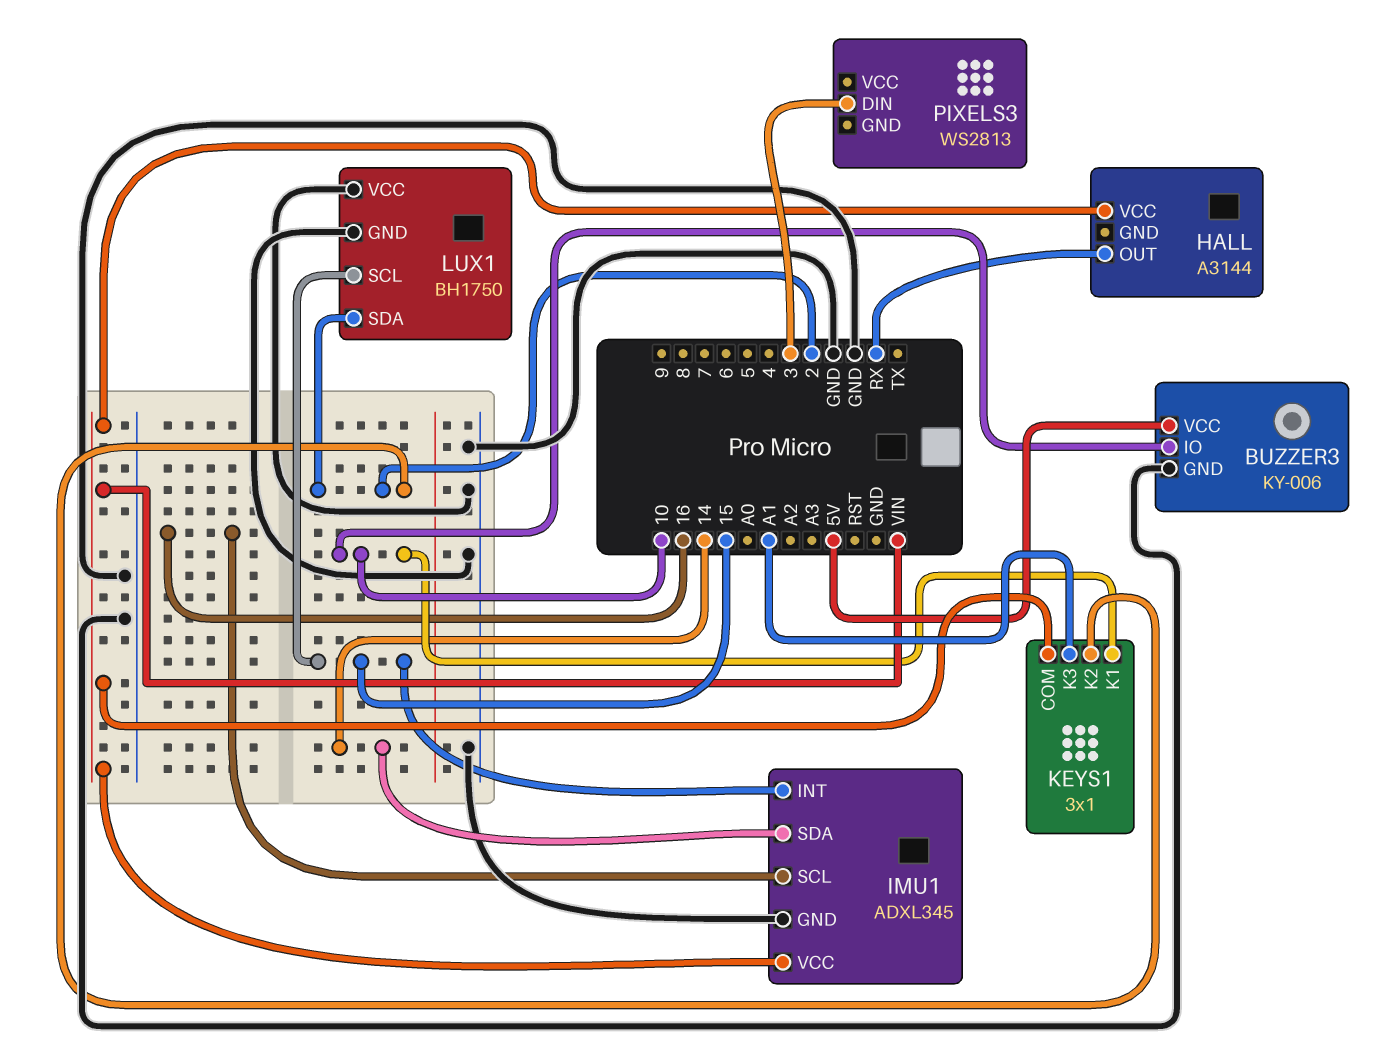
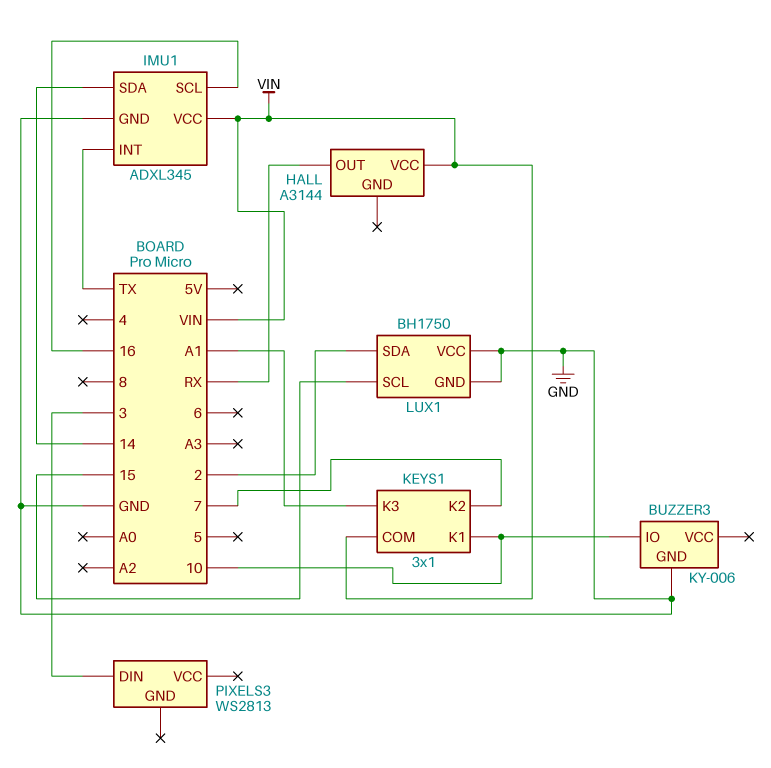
BUZZER3 pin VCC: 5V -> none
IMU1 pin INT: 15 -> TX
KEYS1 pin K2: 2 -> 7

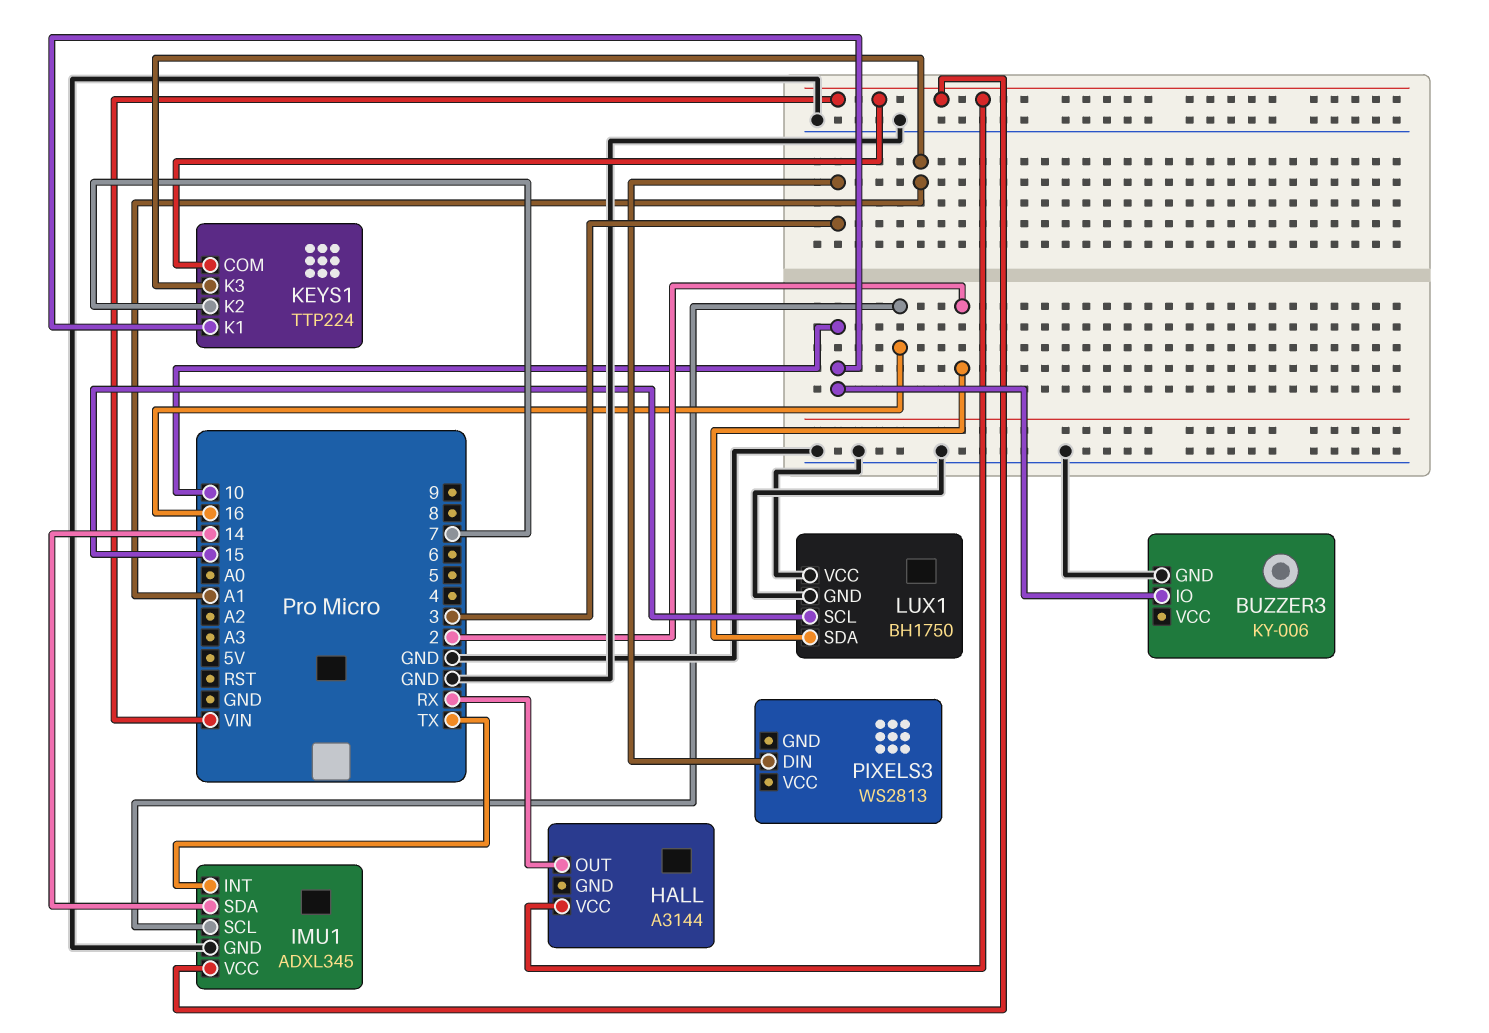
KEYS1: 3x1 -> TTP224

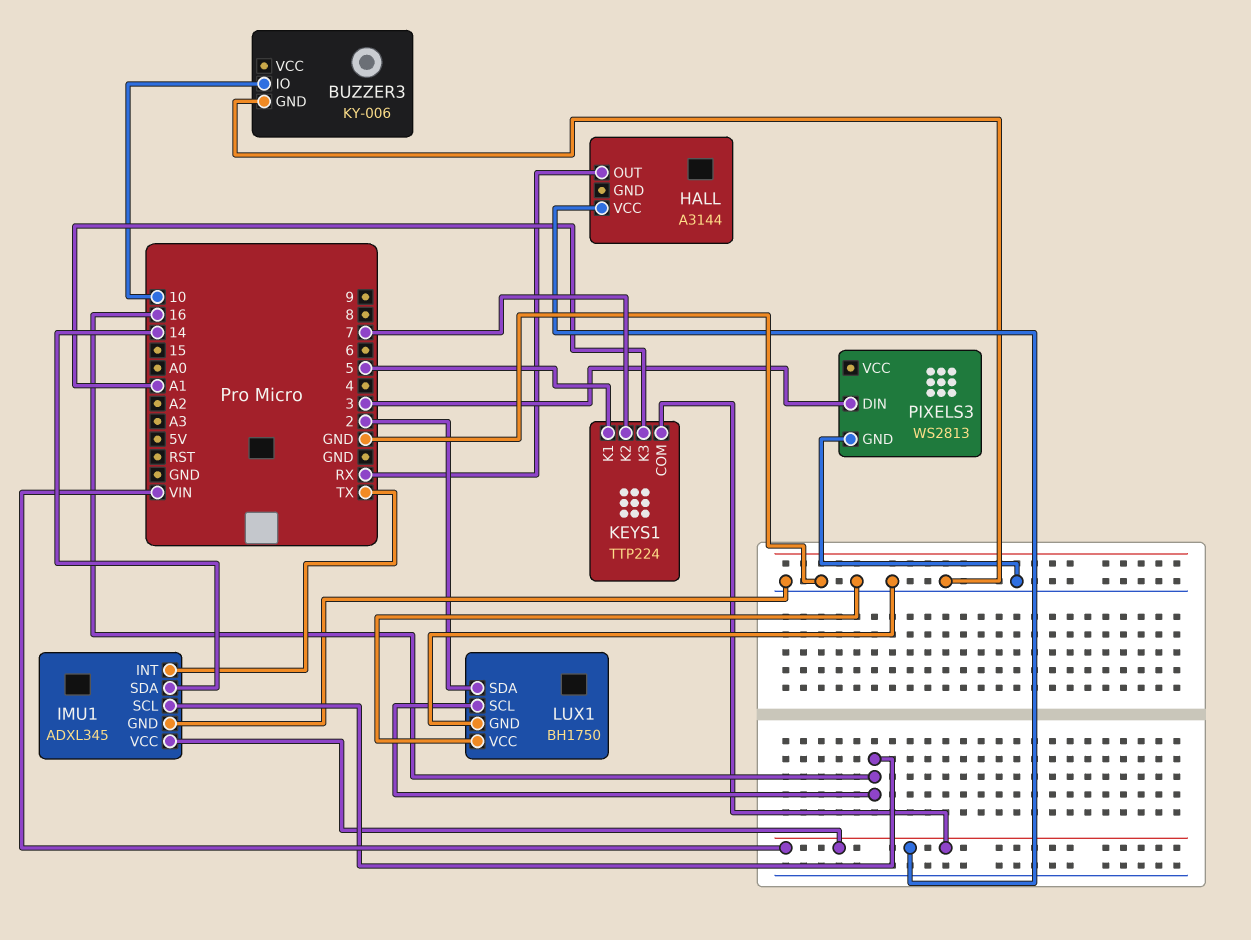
KEYS1 pin K1: 10 -> 5
LUX1 pin SCL: 15 -> 16
PIXELS3 pin GND: none -> GND

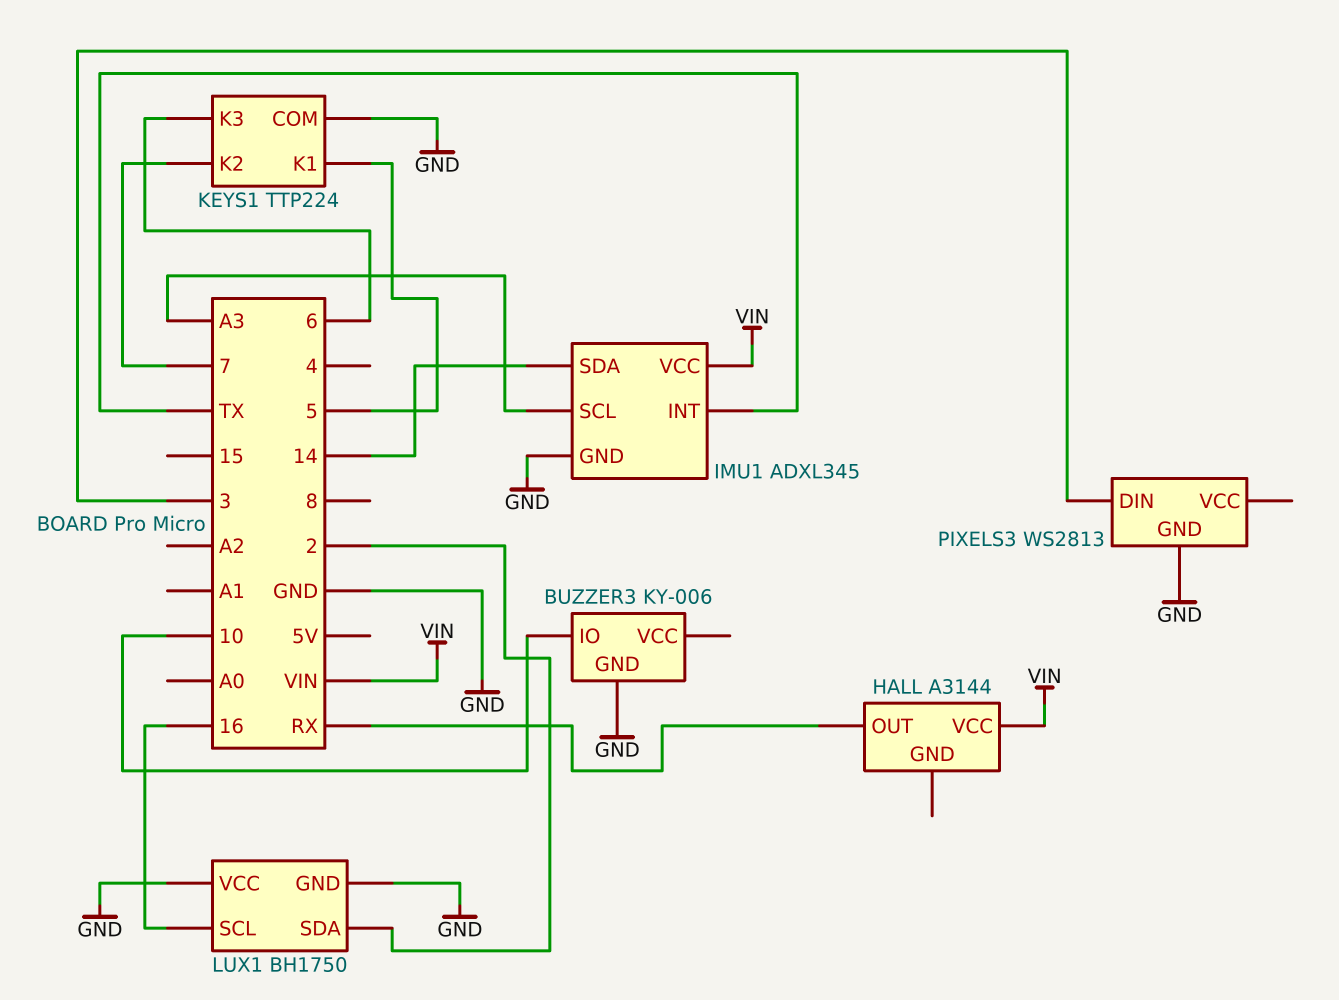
IMU1 pin SCL: 16 -> A3
KEYS1 pin COM: VIN -> GND
KEYS1 pin K3: A1 -> 6

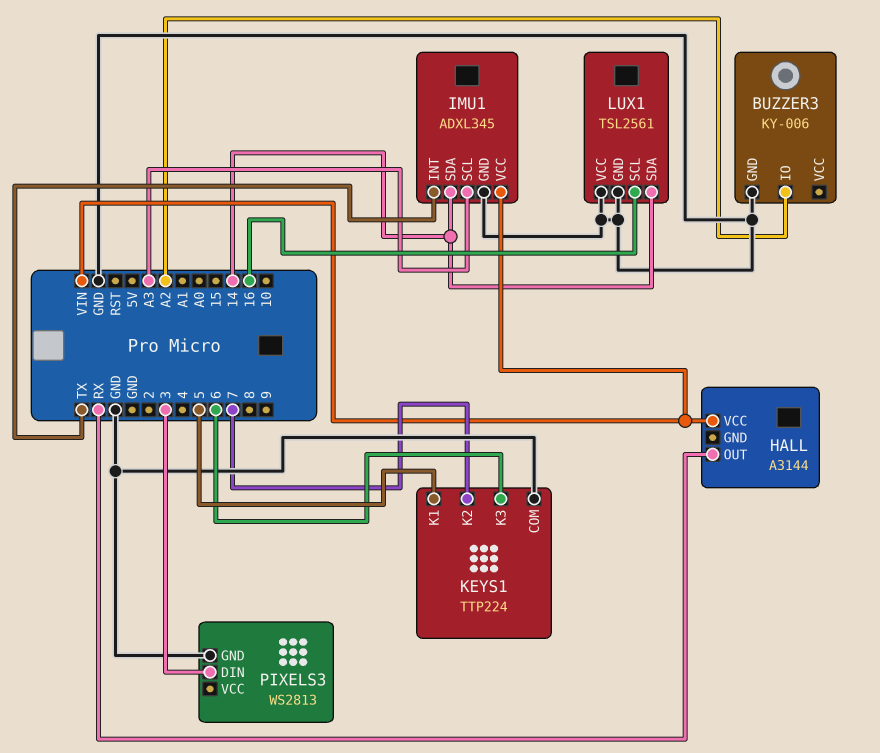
BUZZER3 pin IO: 10 -> A2
LUX1: BH1750 -> TSL2561
LUX1 pin SDA: 2 -> 14

